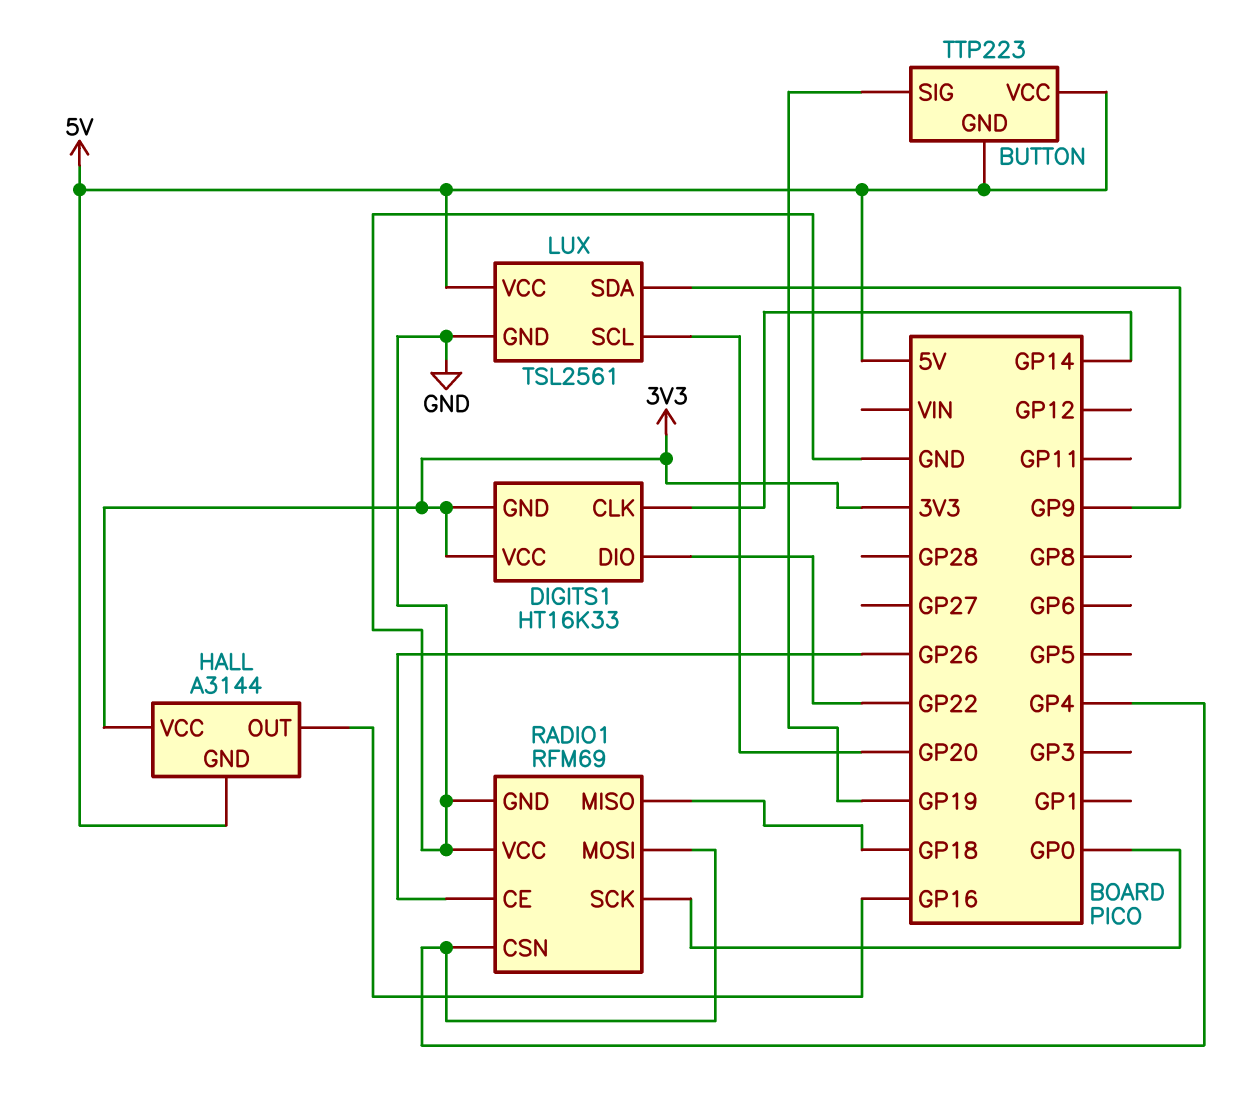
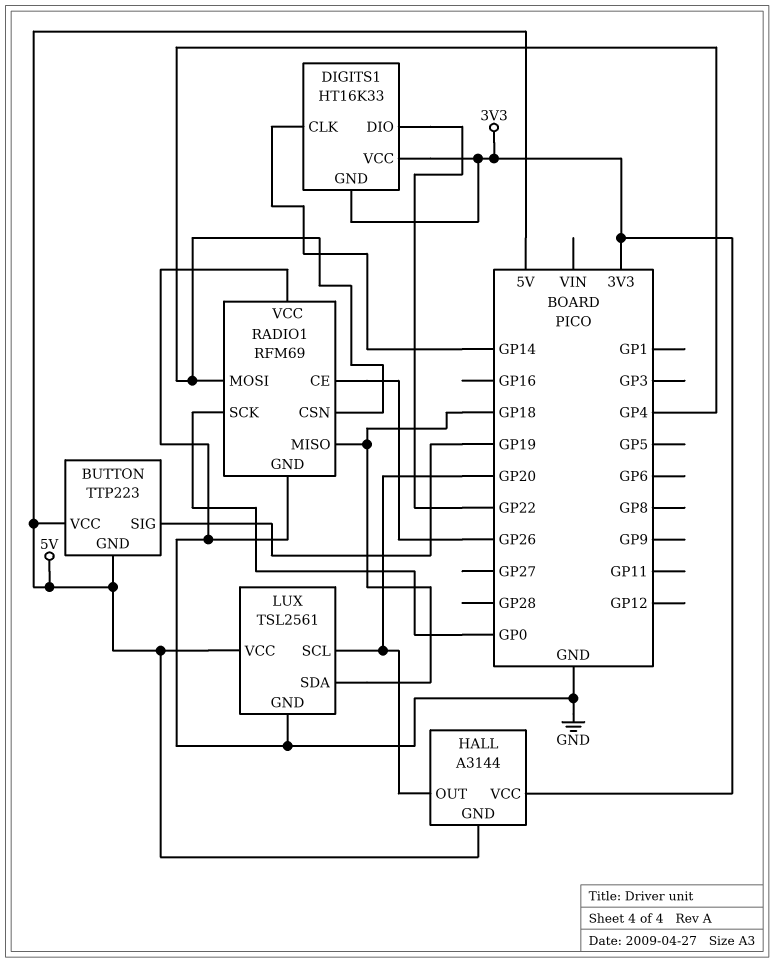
HALL pin OUT: GP16 -> GP20
LUX pin SDA: GP9 -> GP18

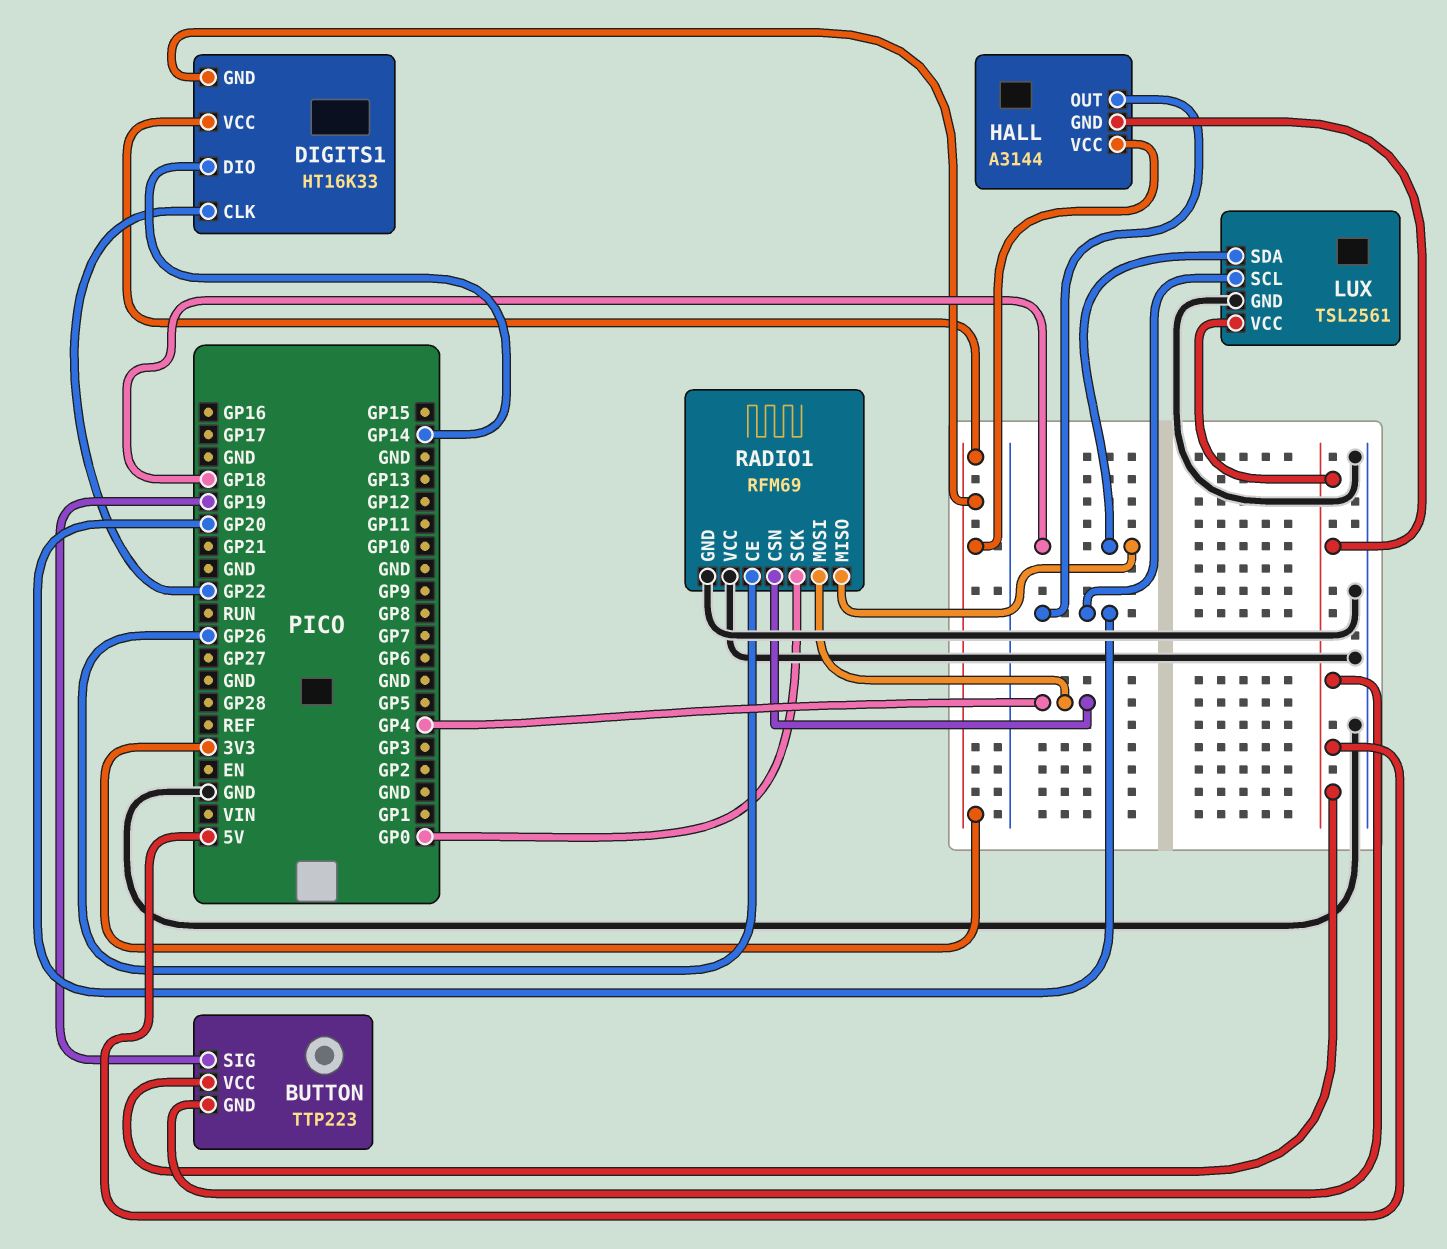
DIGITS1 pin CLK: GP14 -> GP22
DIGITS1 pin DIO: GP22 -> GP14

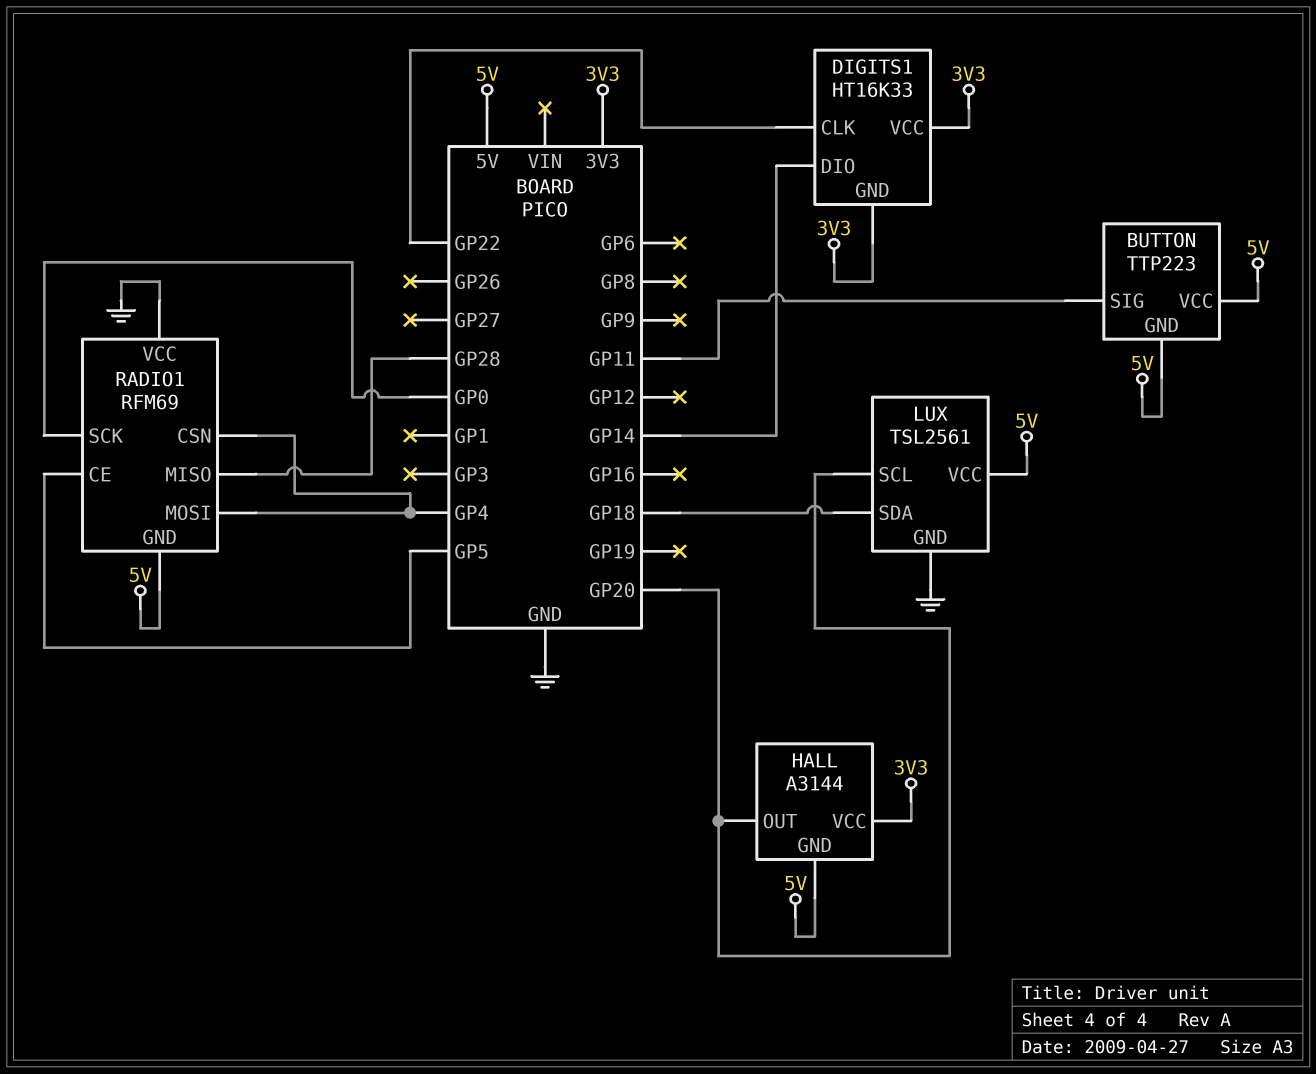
BUTTON pin SIG: GP19 -> GP11
RADIO1 pin CE: GP26 -> GP5
RADIO1 pin GND: GND -> 5V
RADIO1 pin MISO: GP18 -> GP28

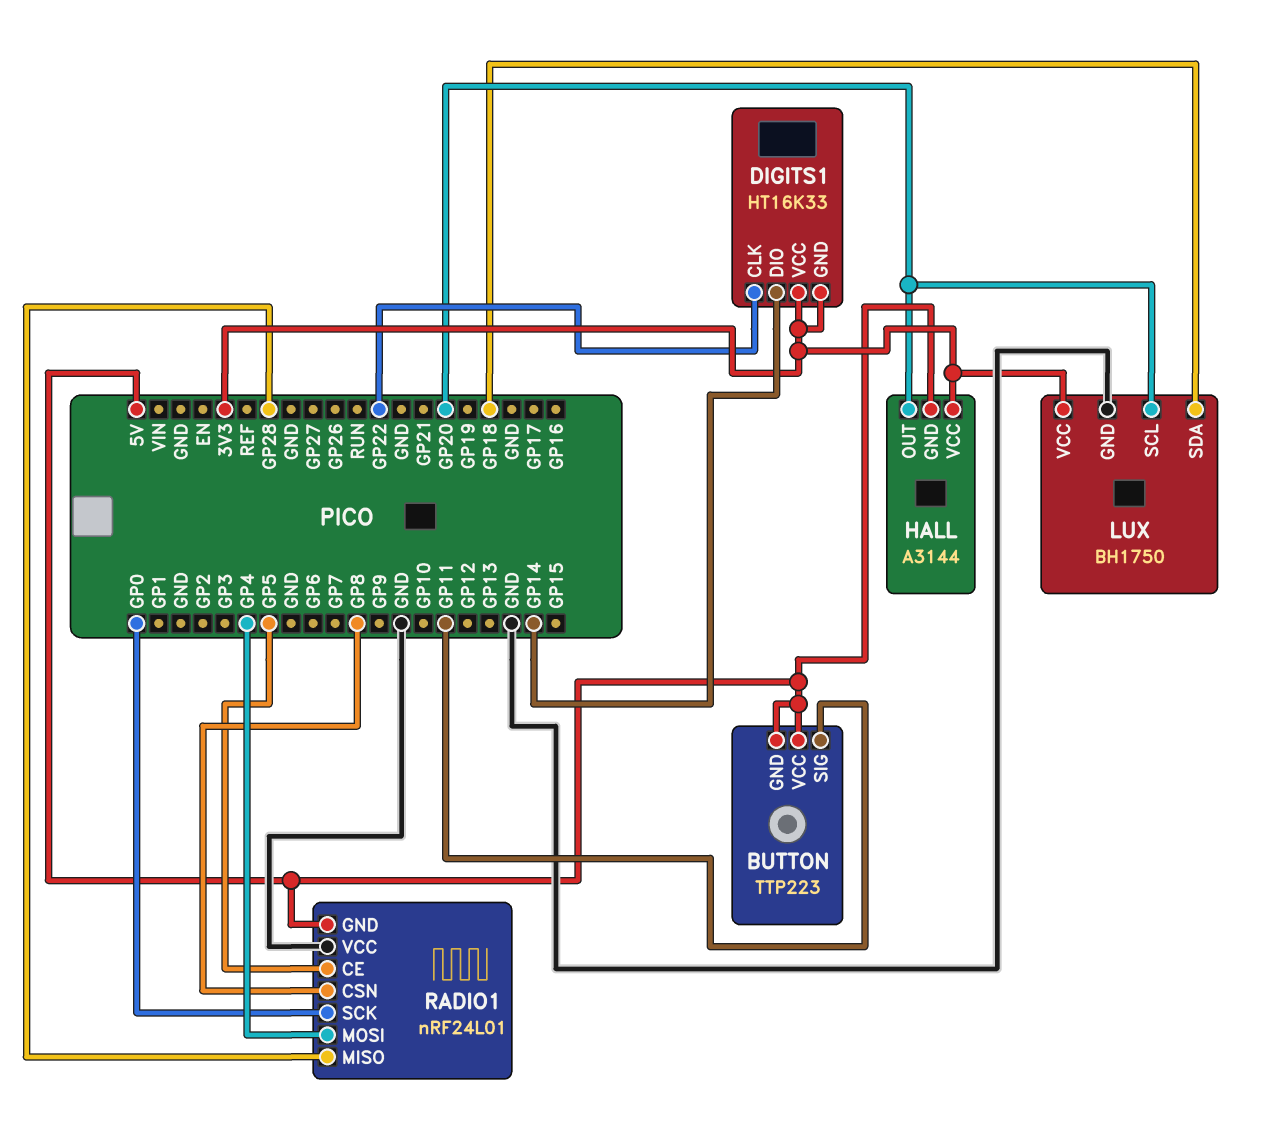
LUX: TSL2561 -> BH1750
LUX pin VCC: 5V -> 3V3
RADIO1: RFM69 -> nRF24L01
RADIO1 pin CSN: GP4 -> GP8

